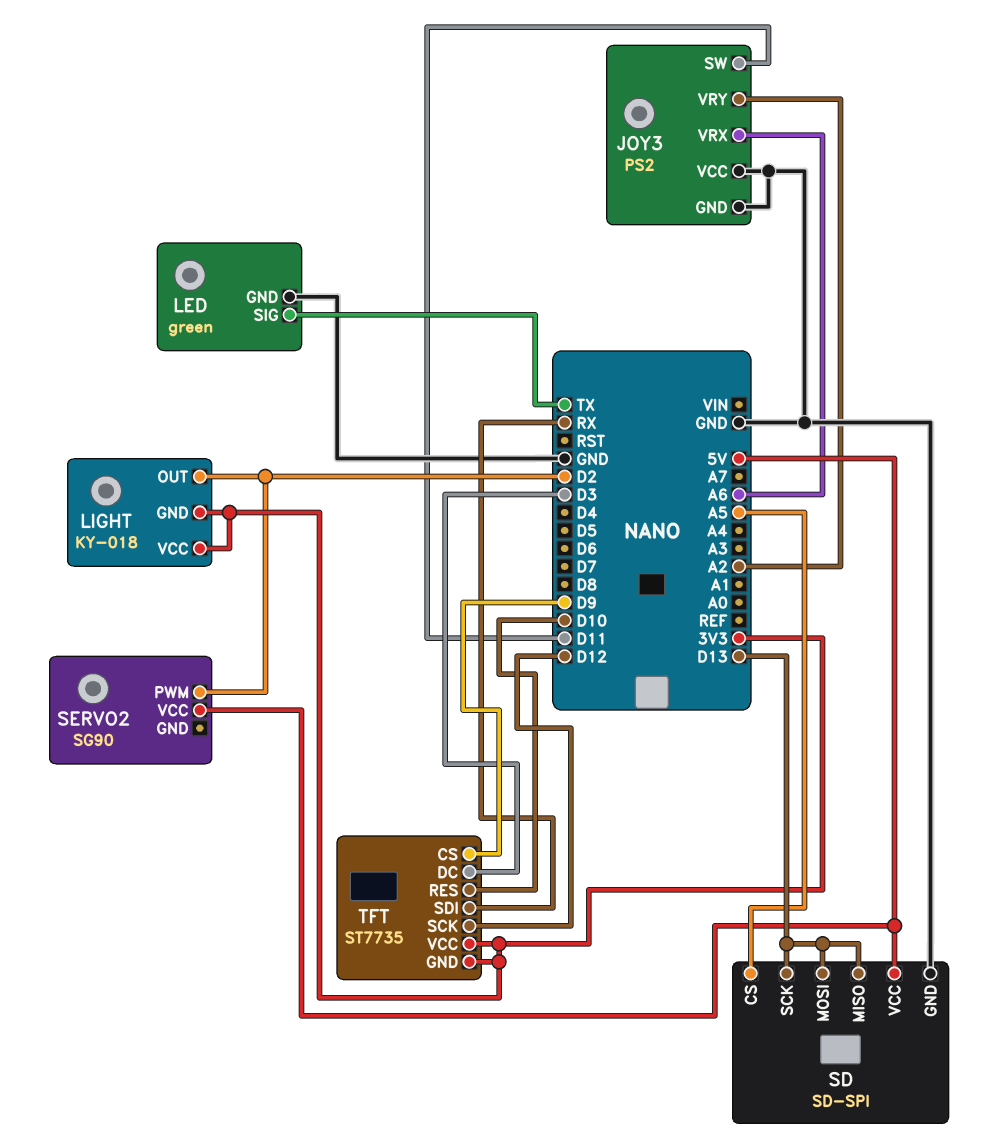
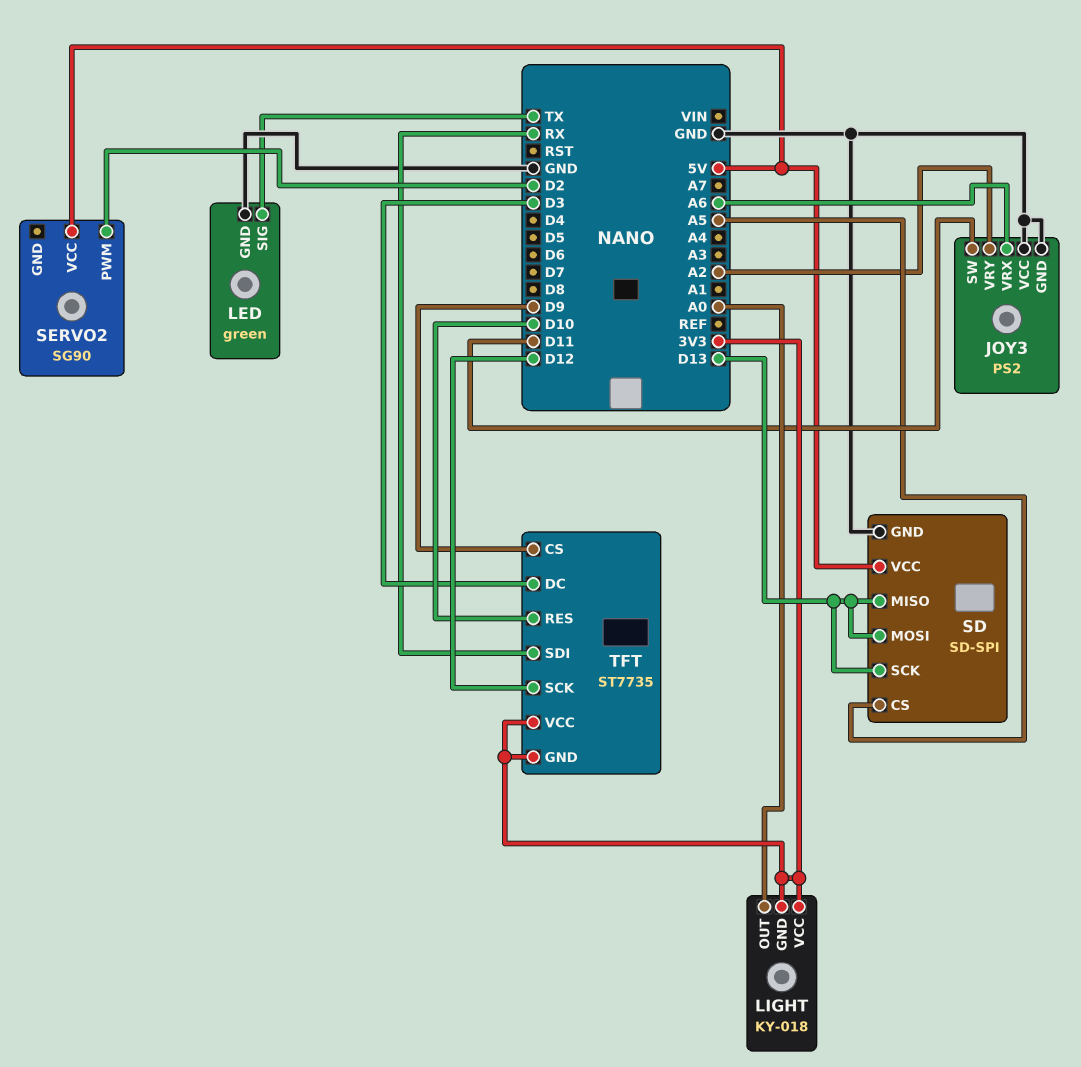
LIGHT pin OUT: D2 -> A0

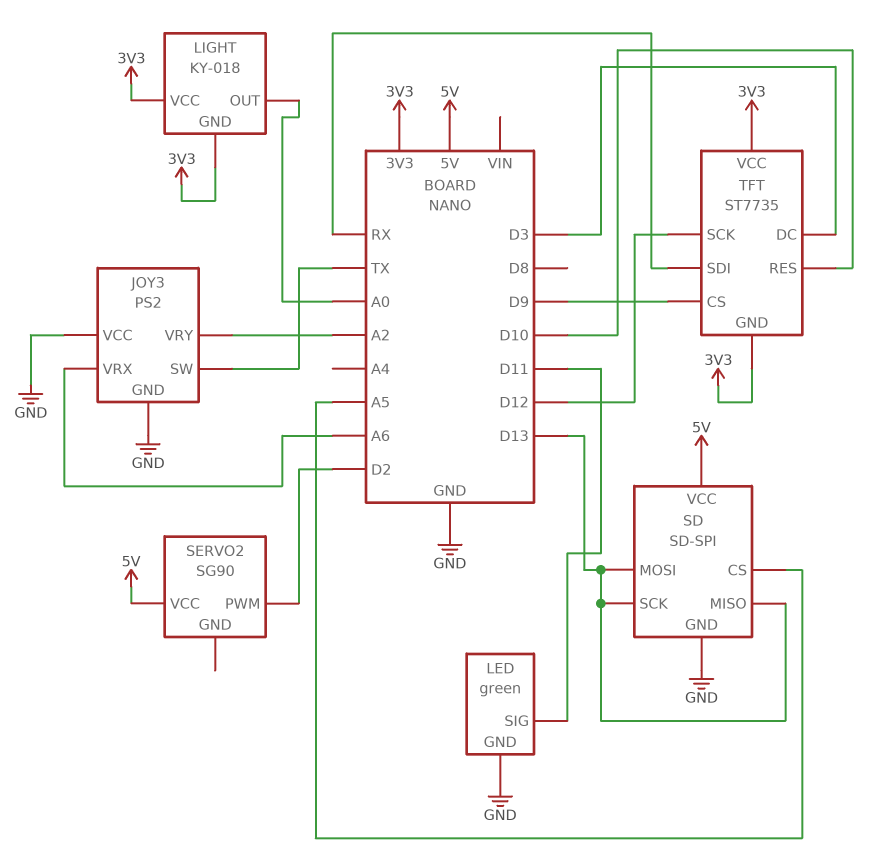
JOY3 pin SW: D11 -> TX
LED pin SIG: TX -> D11

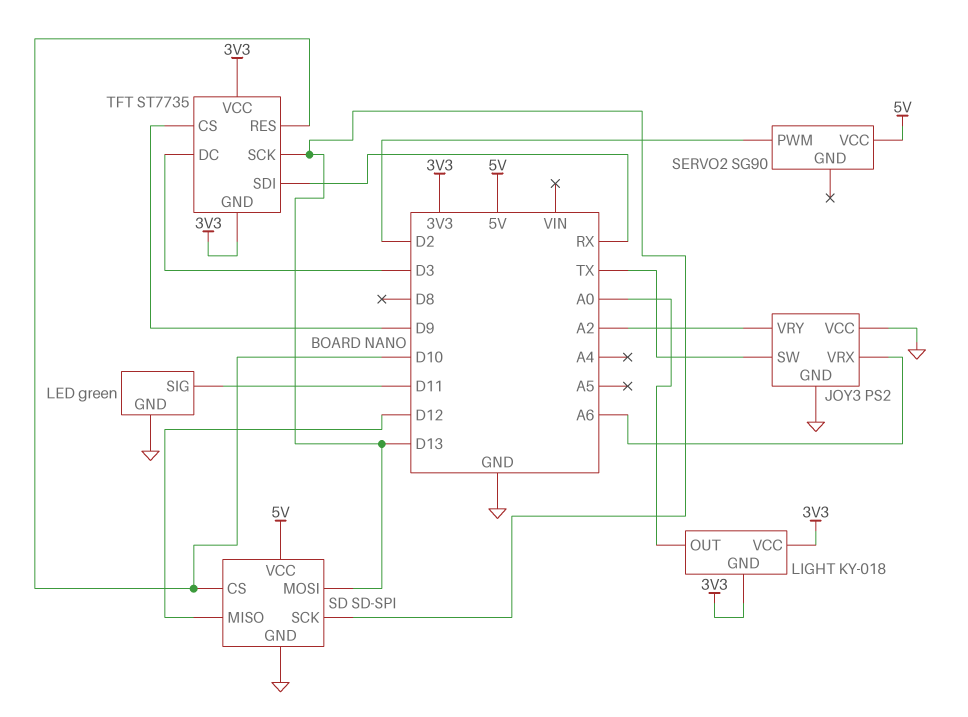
SD pin CS: A5 -> D10
SD pin MISO: D13 -> D12
TFT pin SCK: D12 -> D13

